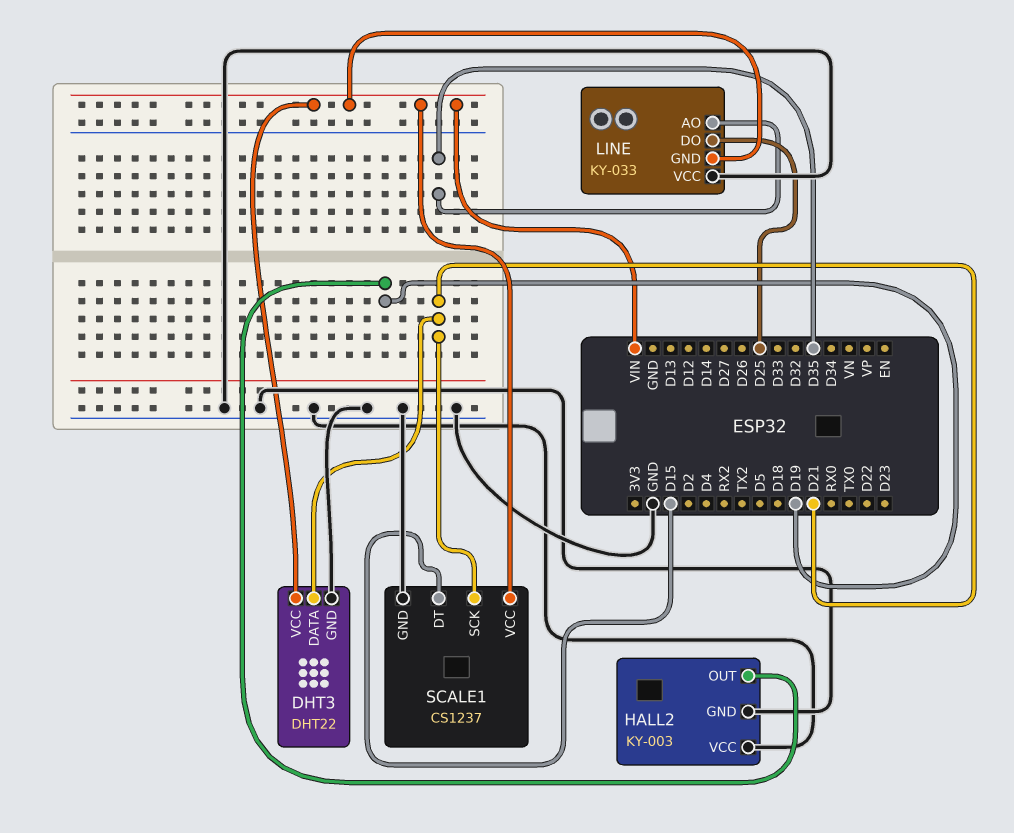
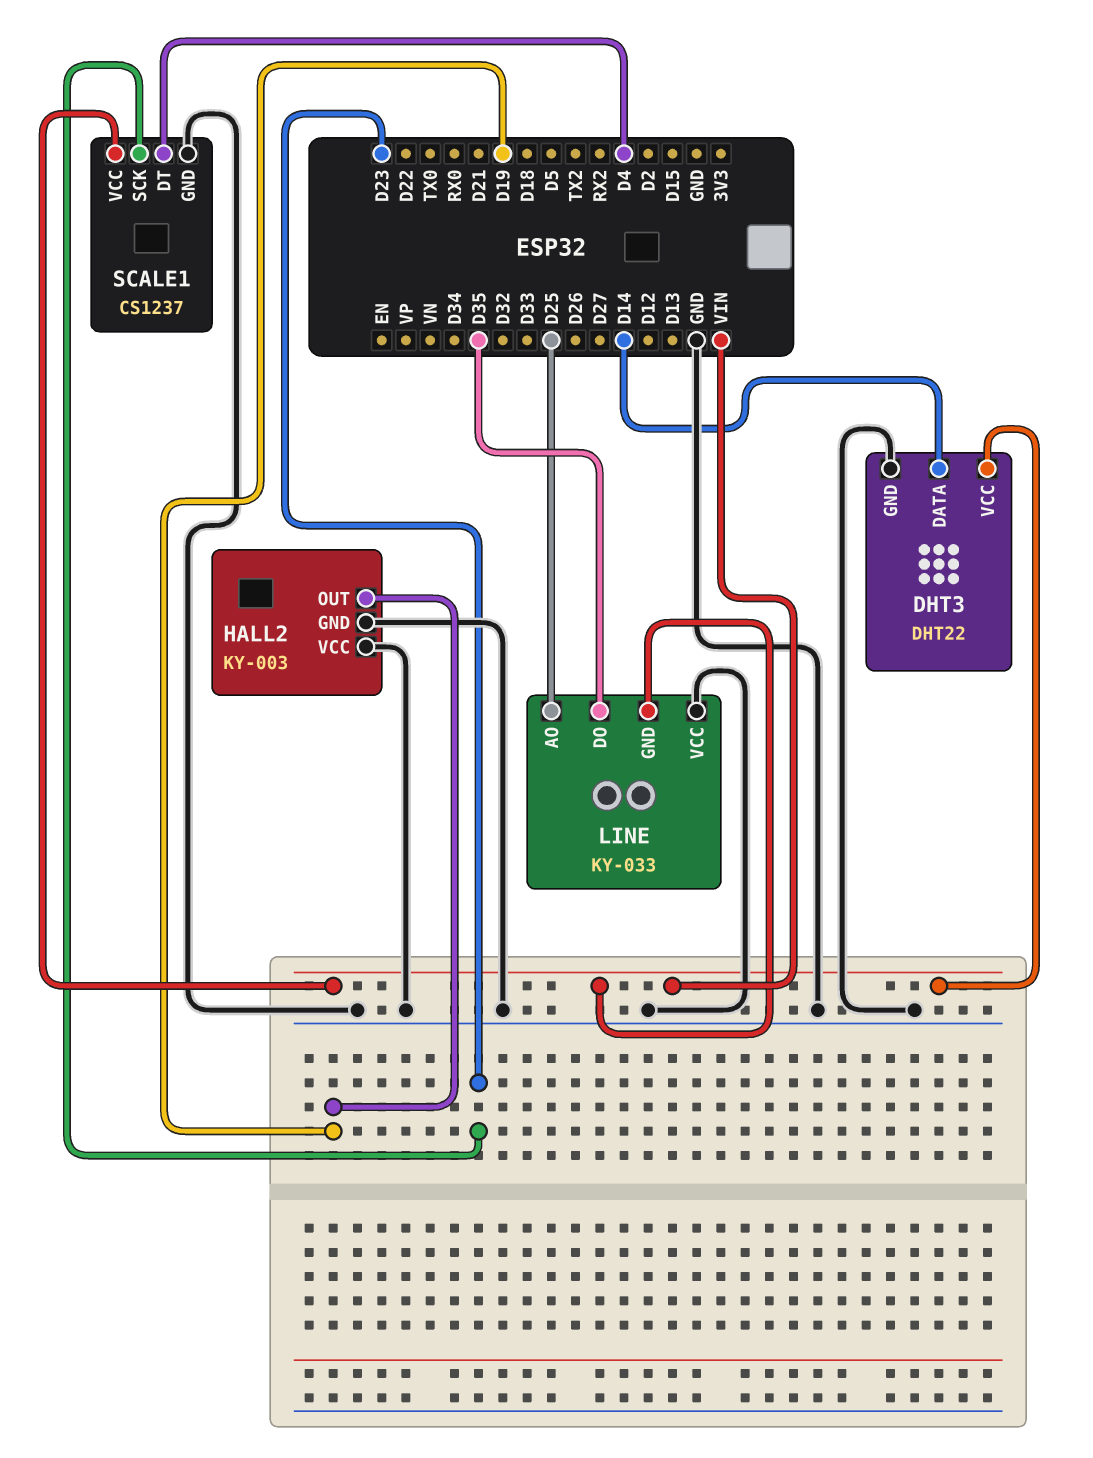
DHT3 pin DATA: D21 -> D14
LINE pin AO: D35 -> D25
LINE pin DO: D25 -> D35
SCALE1 pin DT: D15 -> D4
SCALE1 pin SCK: D21 -> D23

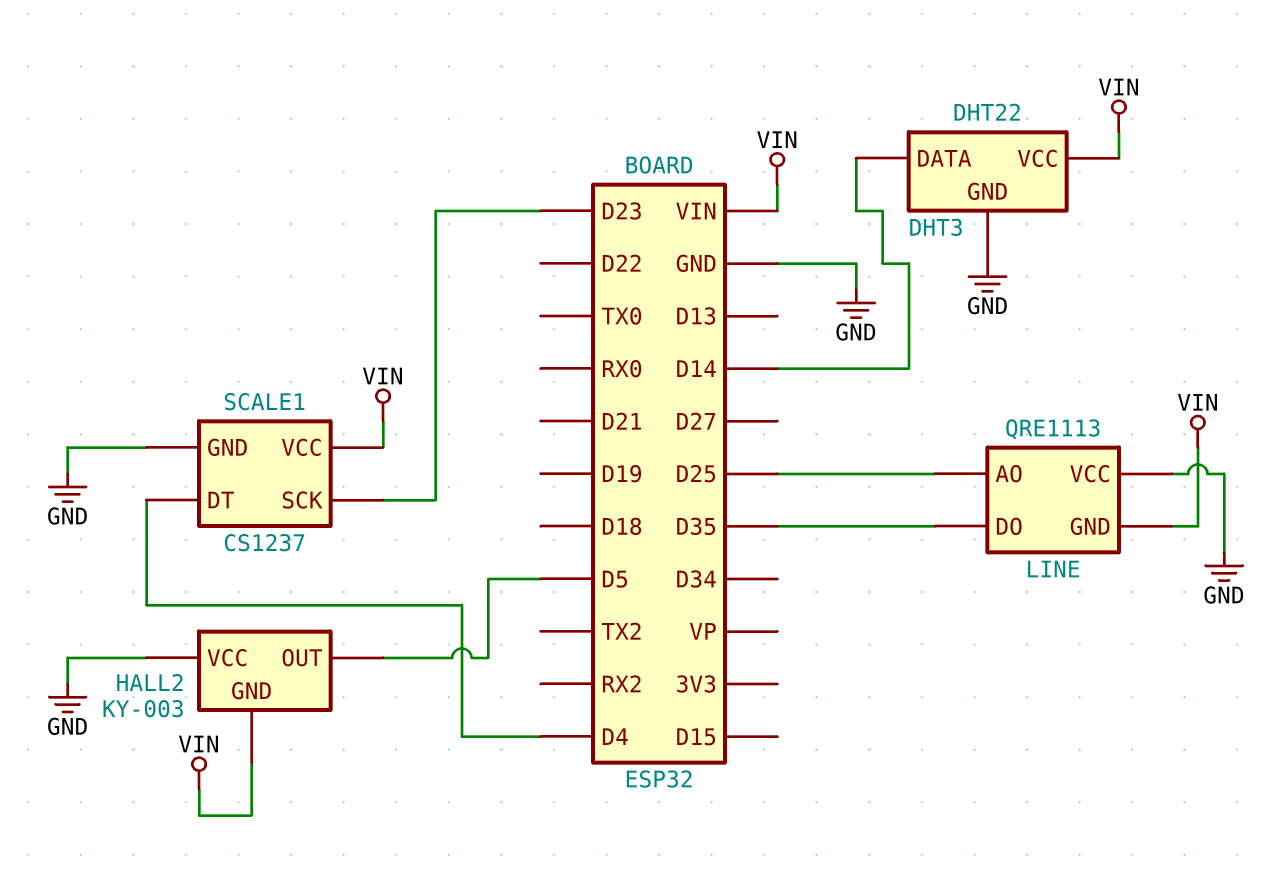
HALL2 pin GND: GND -> VIN
HALL2 pin OUT: D19 -> D5
LINE: KY-033 -> QRE1113

